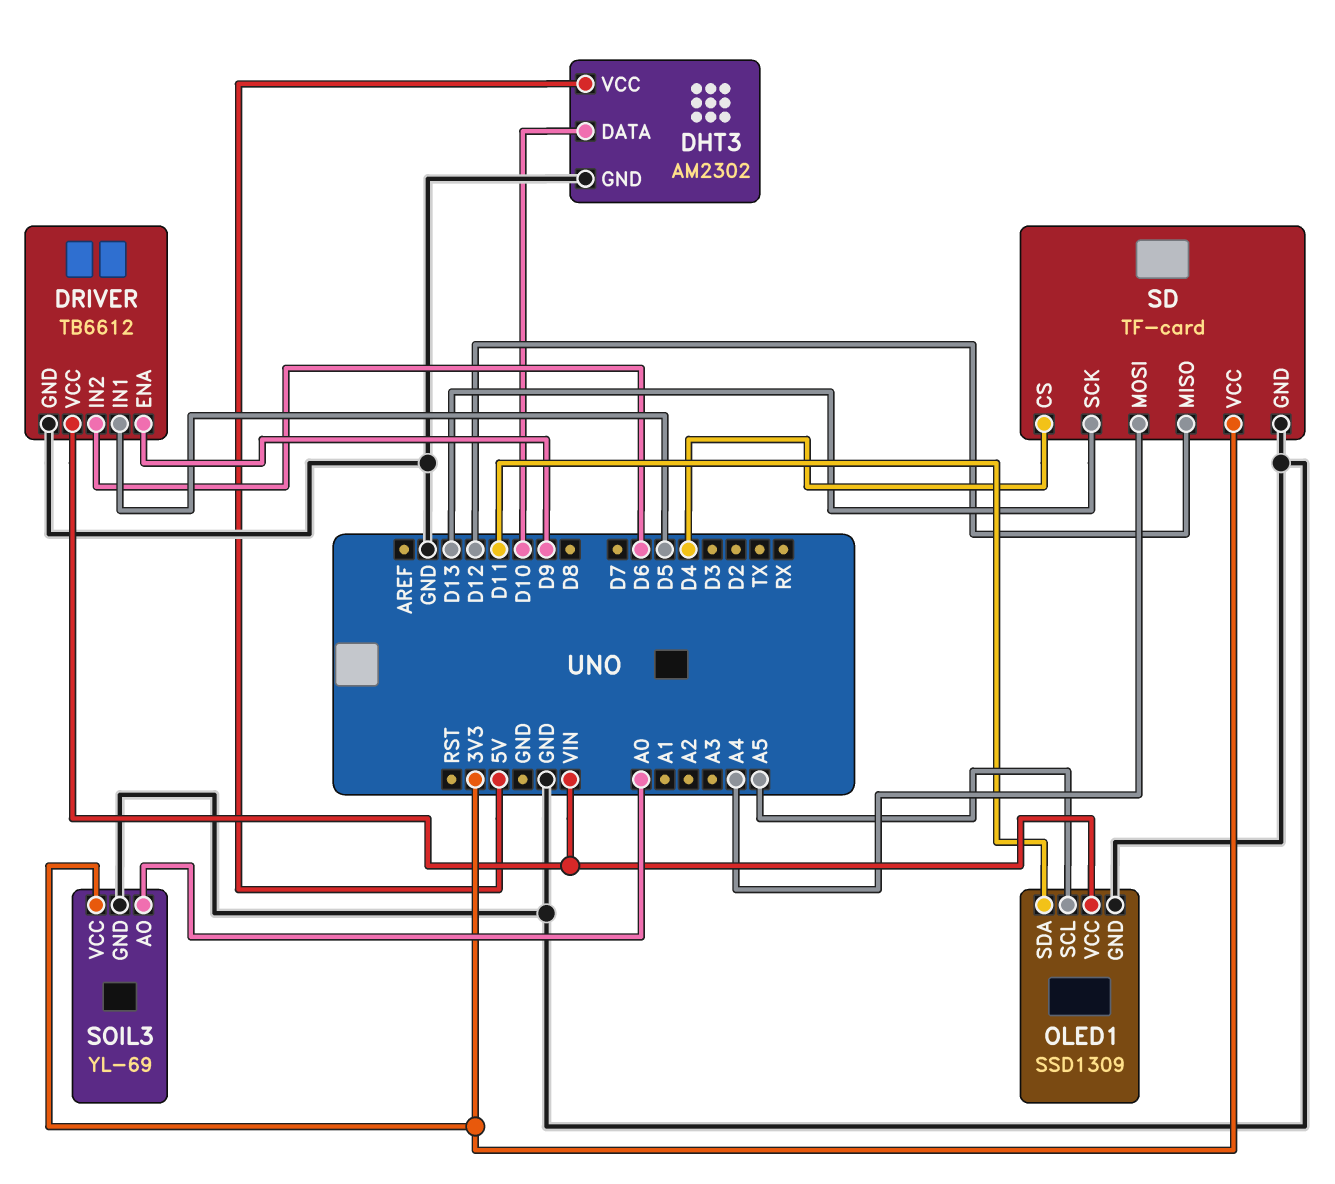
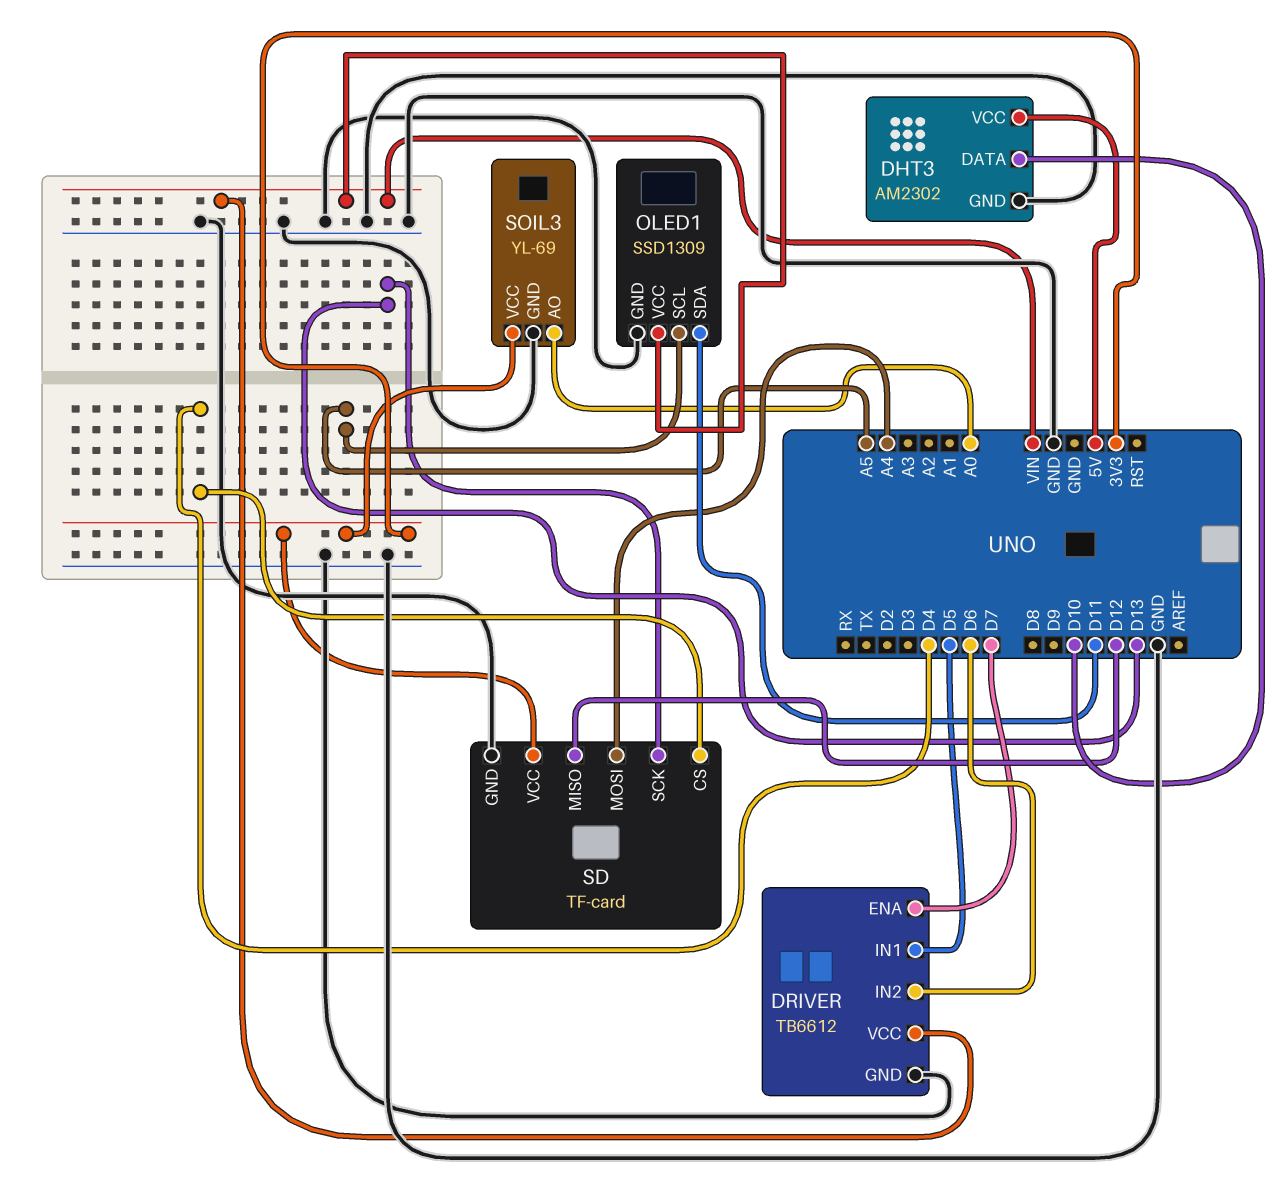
DRIVER pin ENA: D9 -> D7

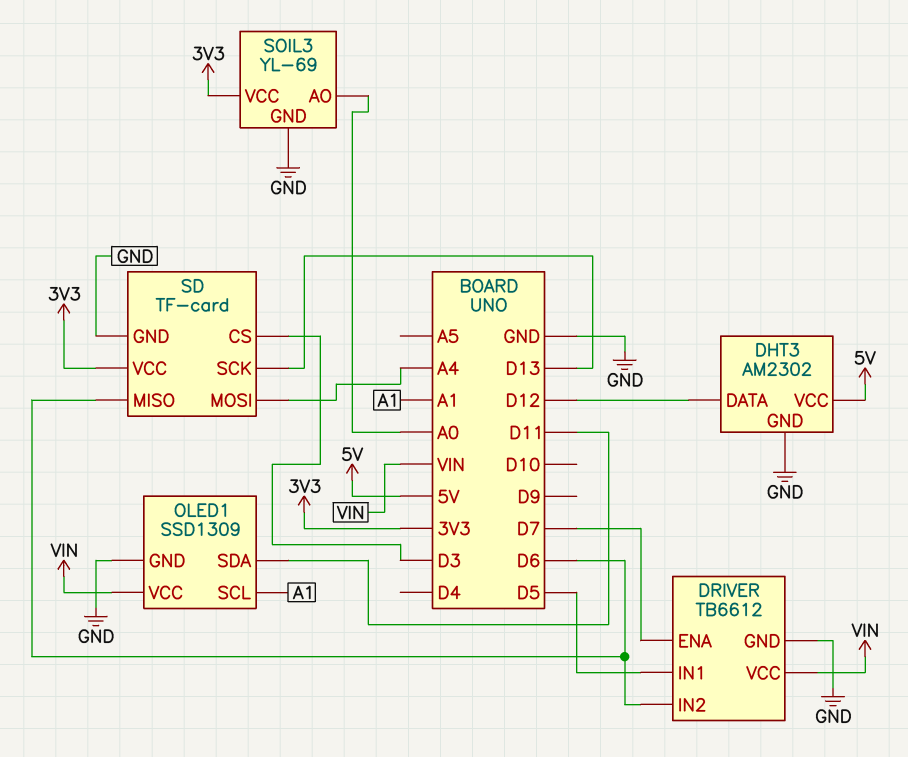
DHT3 pin DATA: D10 -> D12
OLED1 pin SCL: A5 -> A1
SD pin CS: D4 -> D3
SD pin MISO: D12 -> D6

